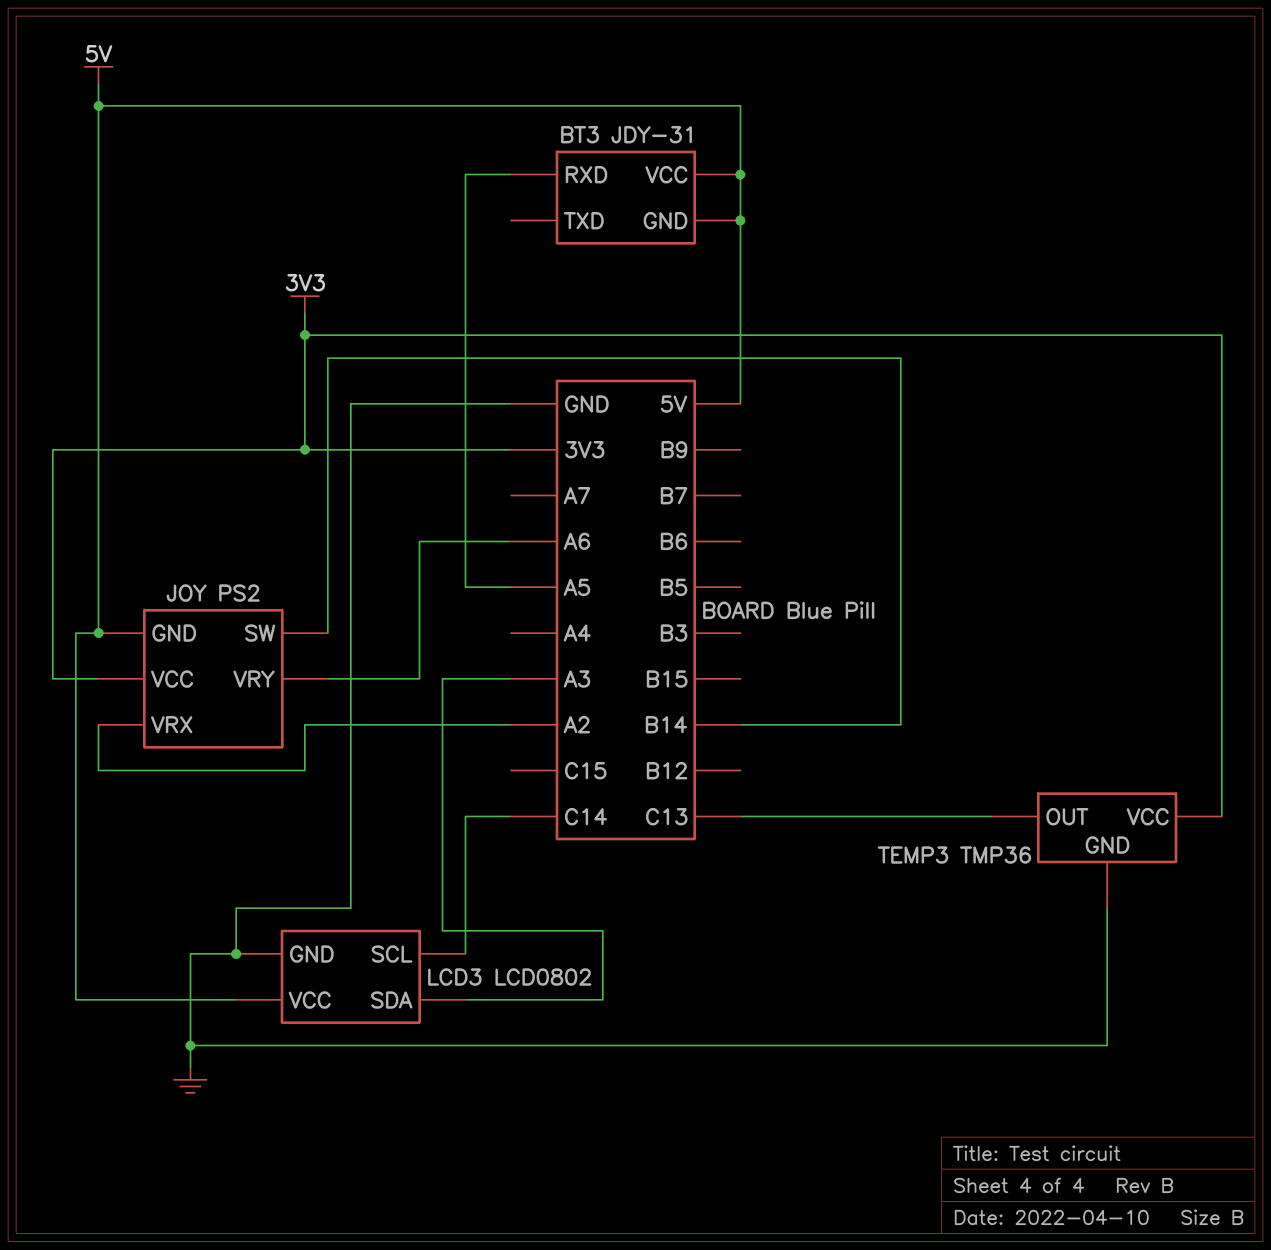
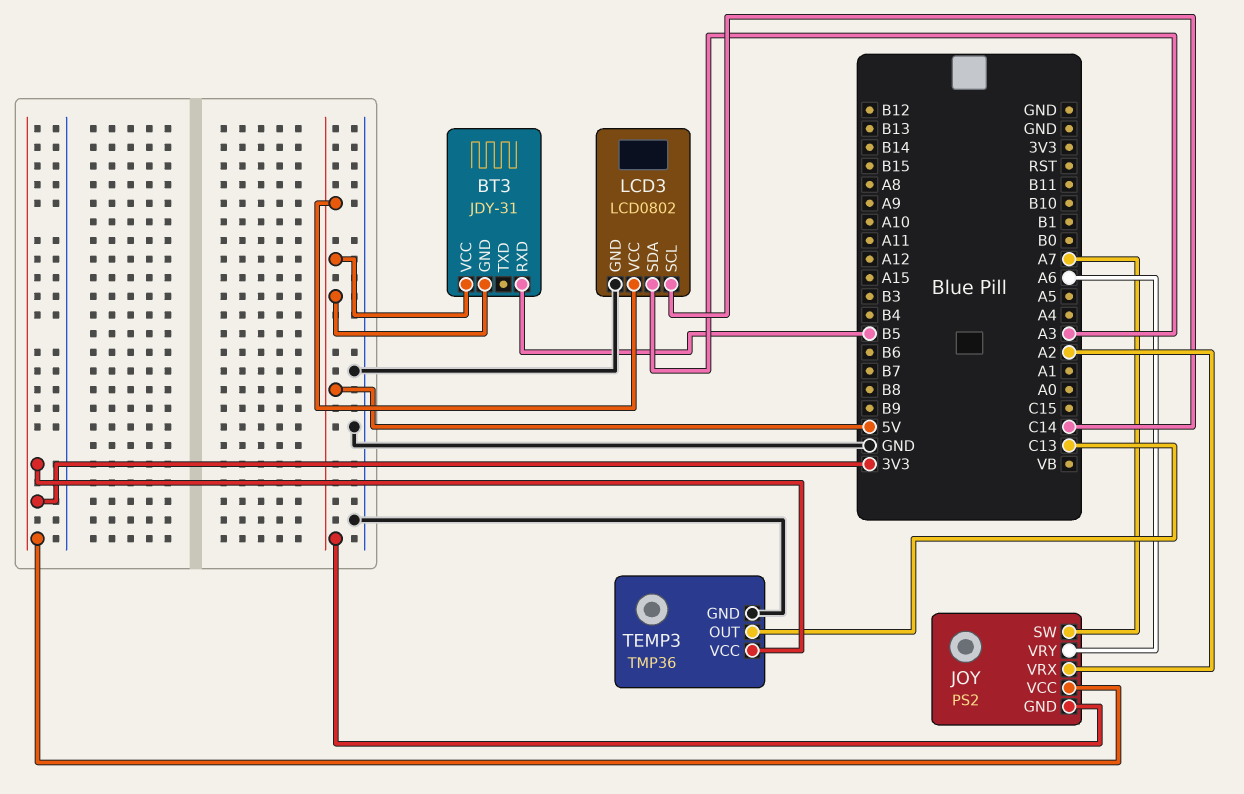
BT3 pin RXD: A5 -> B5
JOY pin SW: B14 -> A7

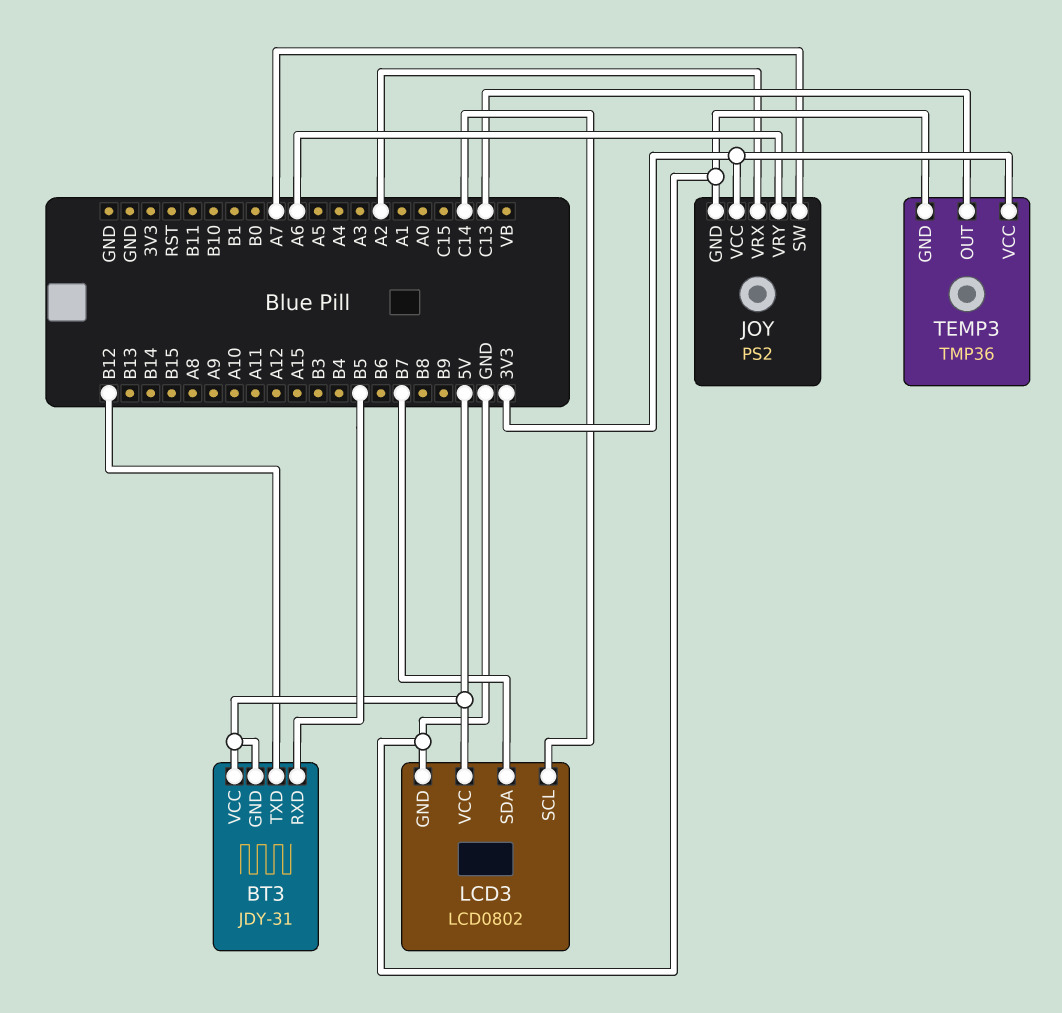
BT3 pin TXD: none -> B12
JOY pin GND: 5V -> GND
LCD3 pin SDA: A3 -> B7

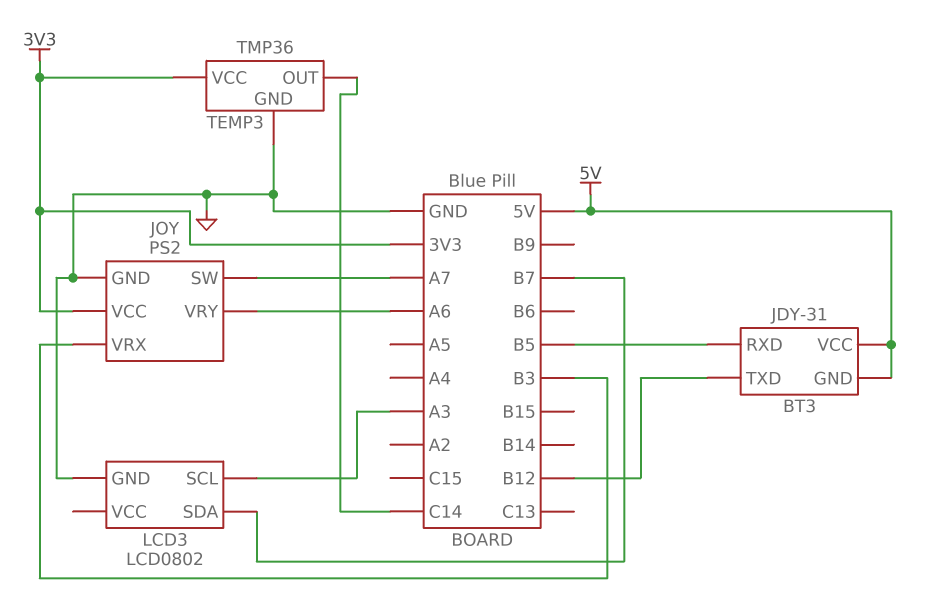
JOY pin VRX: A2 -> B3
LCD3 pin SCL: C14 -> A3
LCD3 pin VCC: 5V -> none
TEMP3 pin OUT: C13 -> C14

